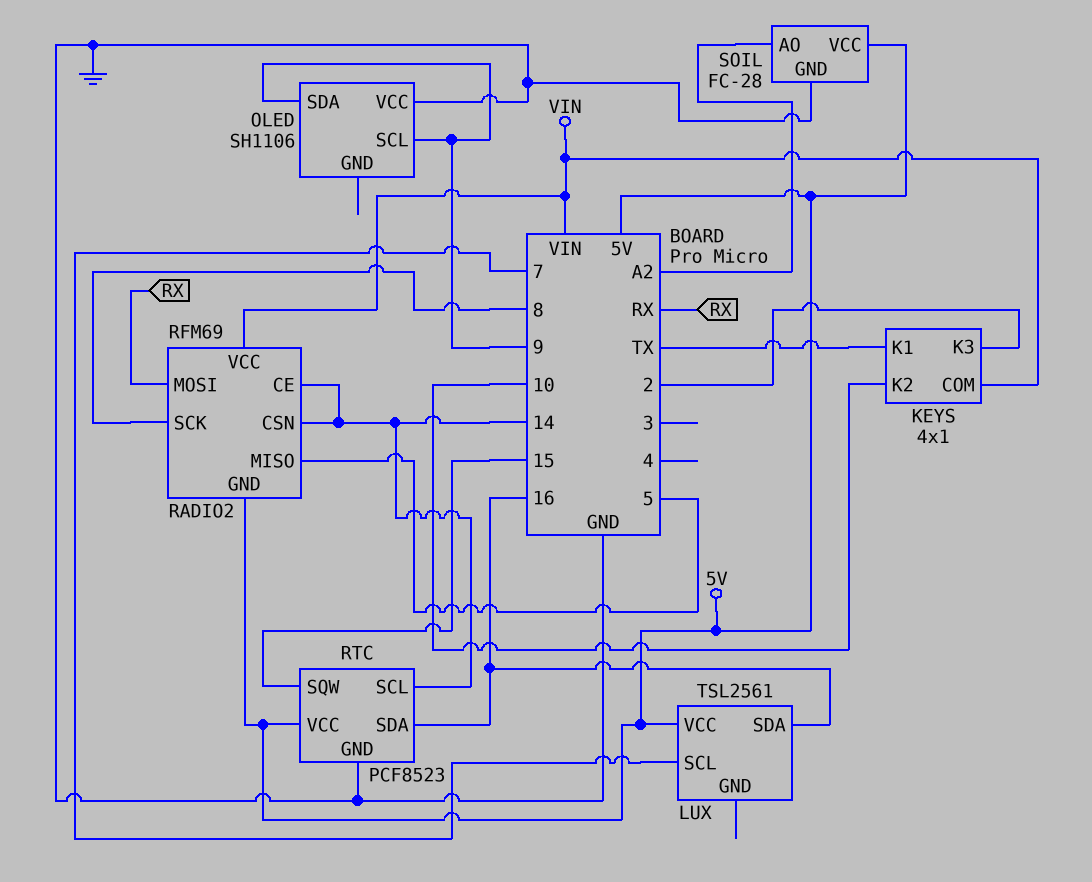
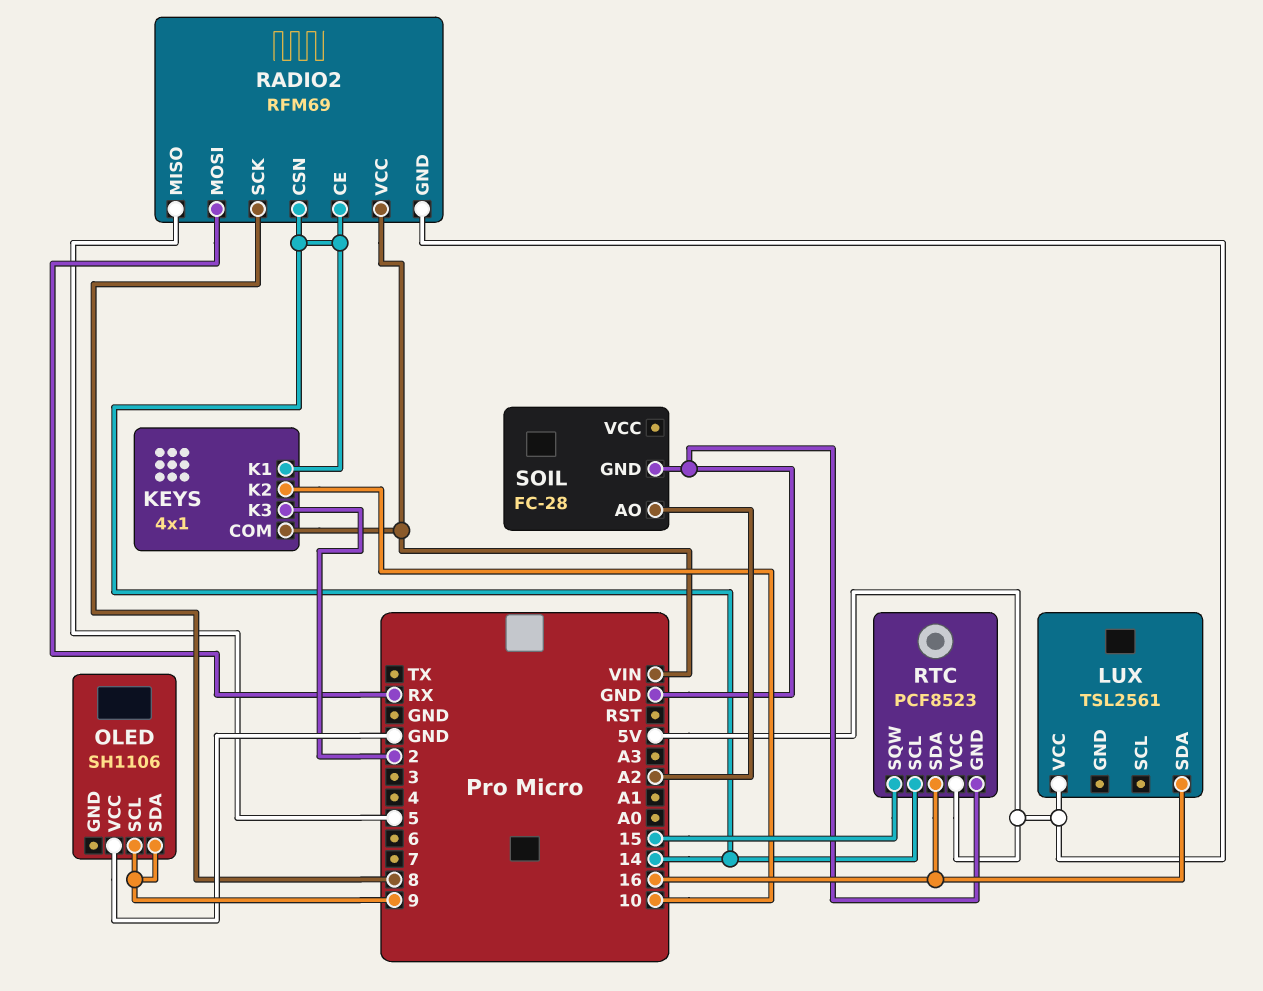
KEYS pin K1: TX -> 14
LUX pin SCL: 7 -> none
SOIL pin VCC: 5V -> none

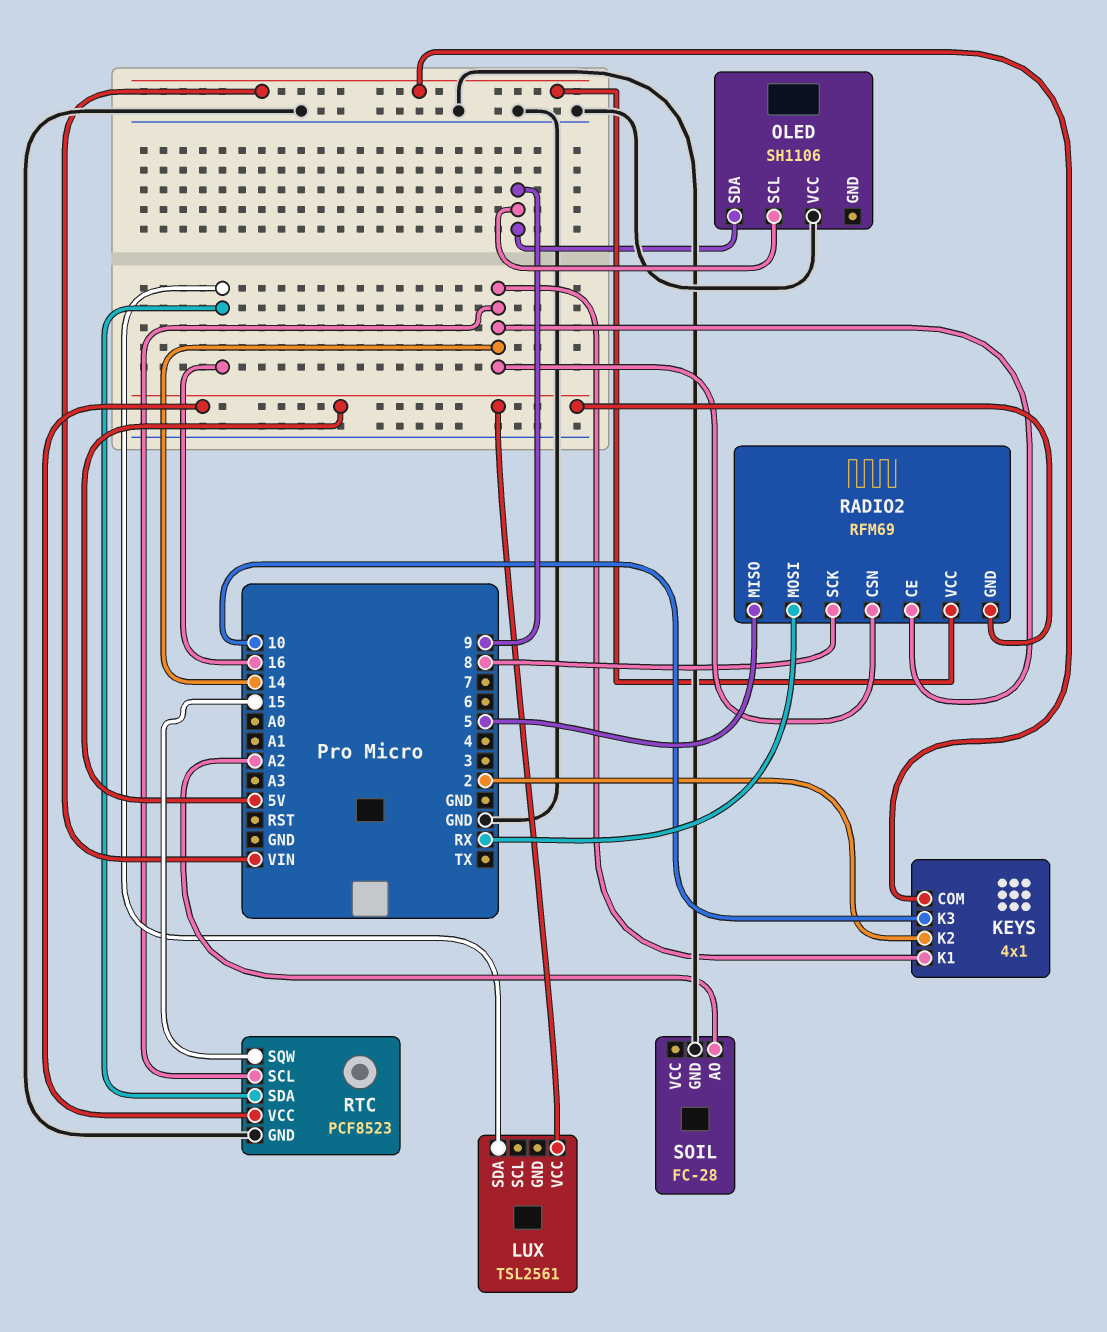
KEYS pin K2: 10 -> 2
KEYS pin K3: 2 -> 10

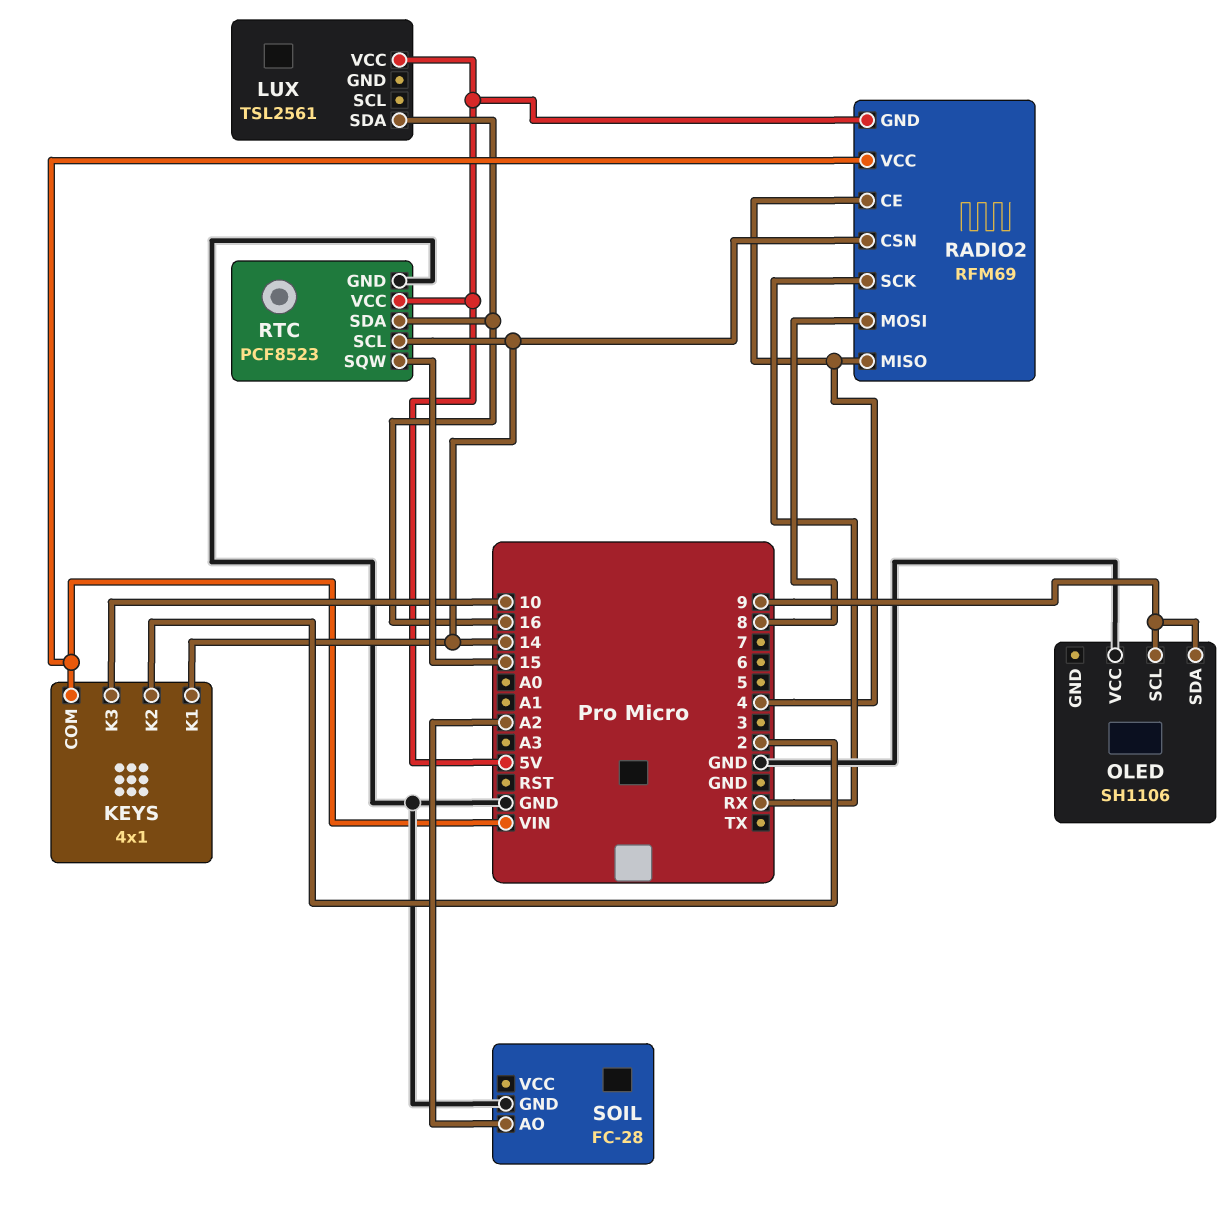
RADIO2 pin CE: 14 -> 4
RADIO2 pin MISO: 5 -> 4
RADIO2 pin MOSI: RX -> 8
RADIO2 pin SCK: 8 -> RX

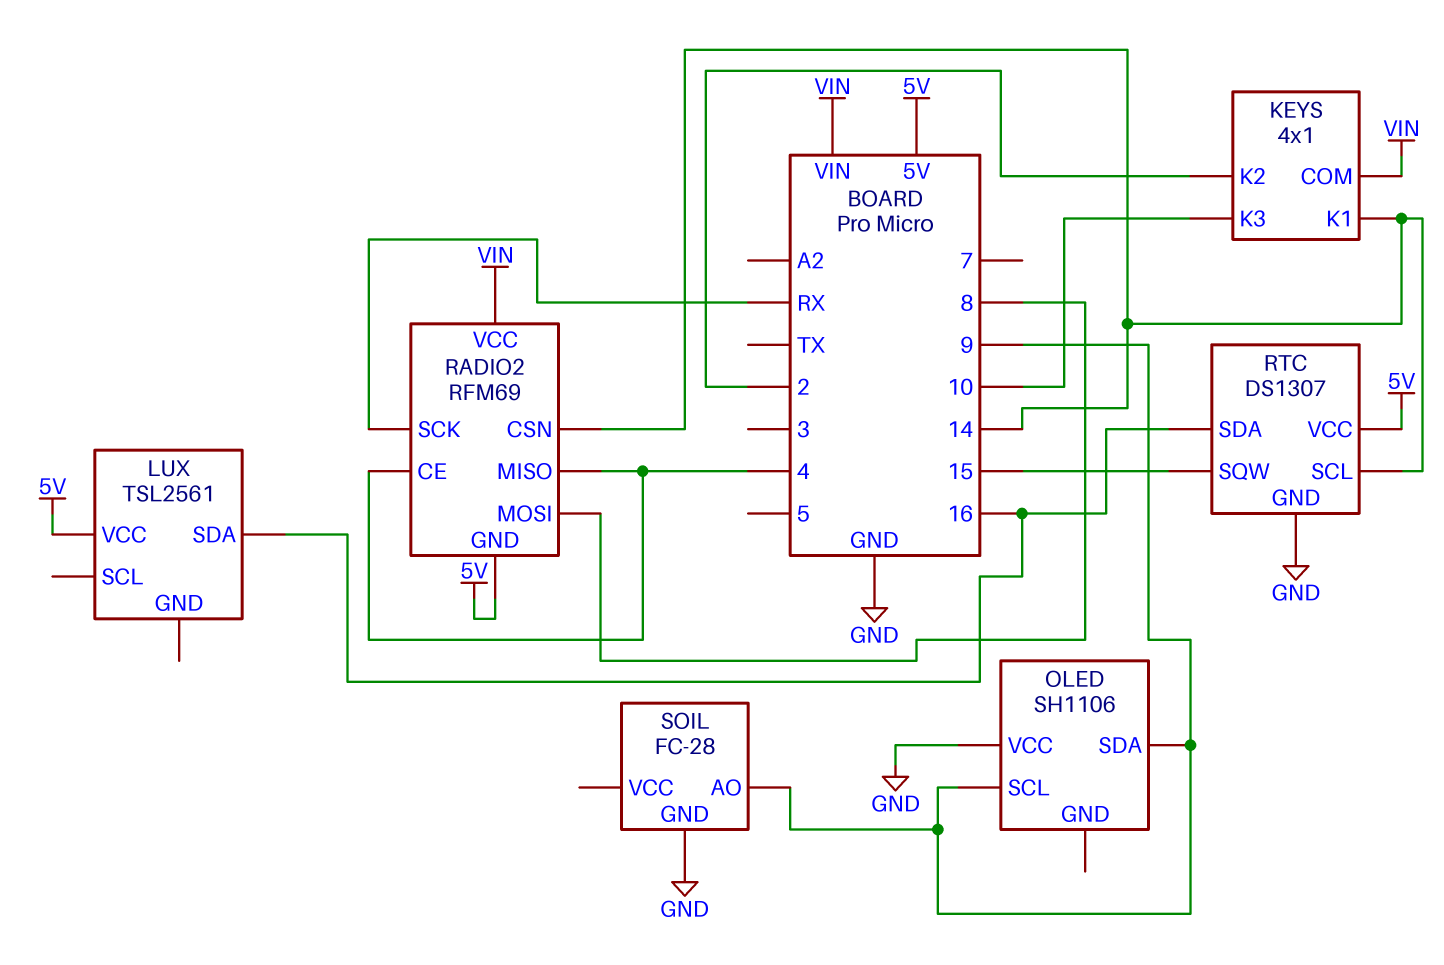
RTC: PCF8523 -> DS1307
SOIL pin AO: A2 -> 9

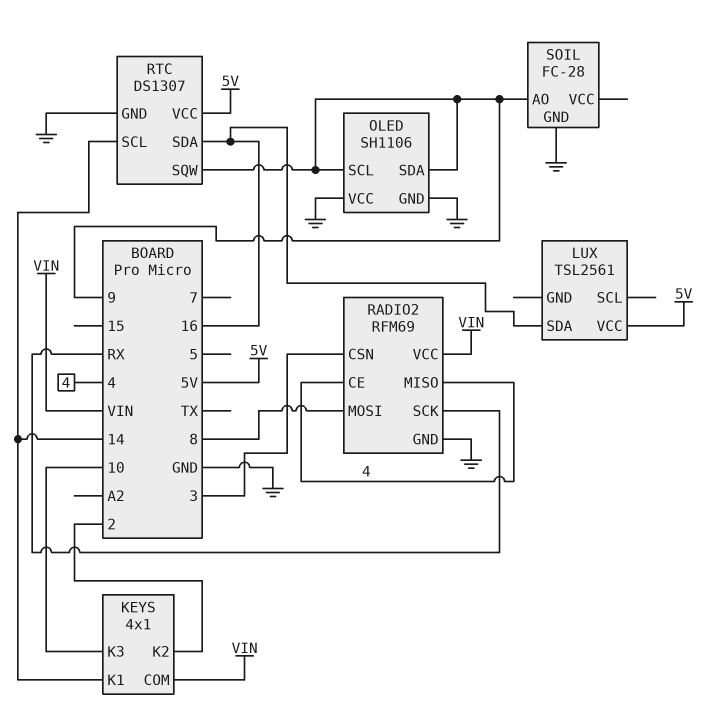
OLED pin GND: none -> GND
RADIO2 pin CSN: 14 -> 3
RADIO2 pin GND: 5V -> GND
RTC pin SQW: 15 -> 9

